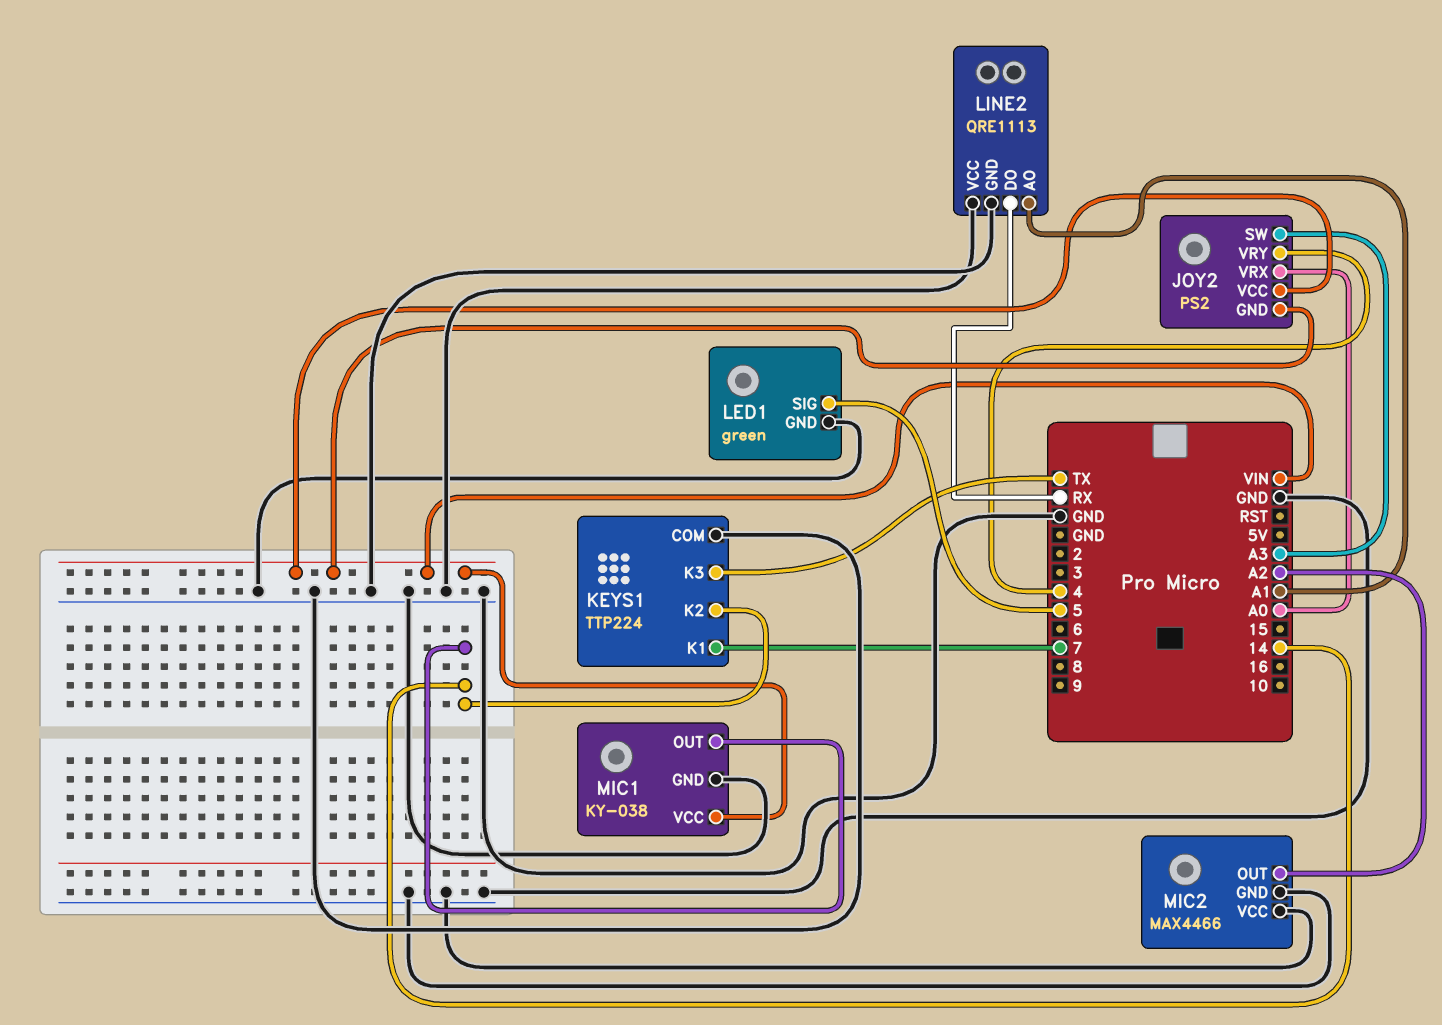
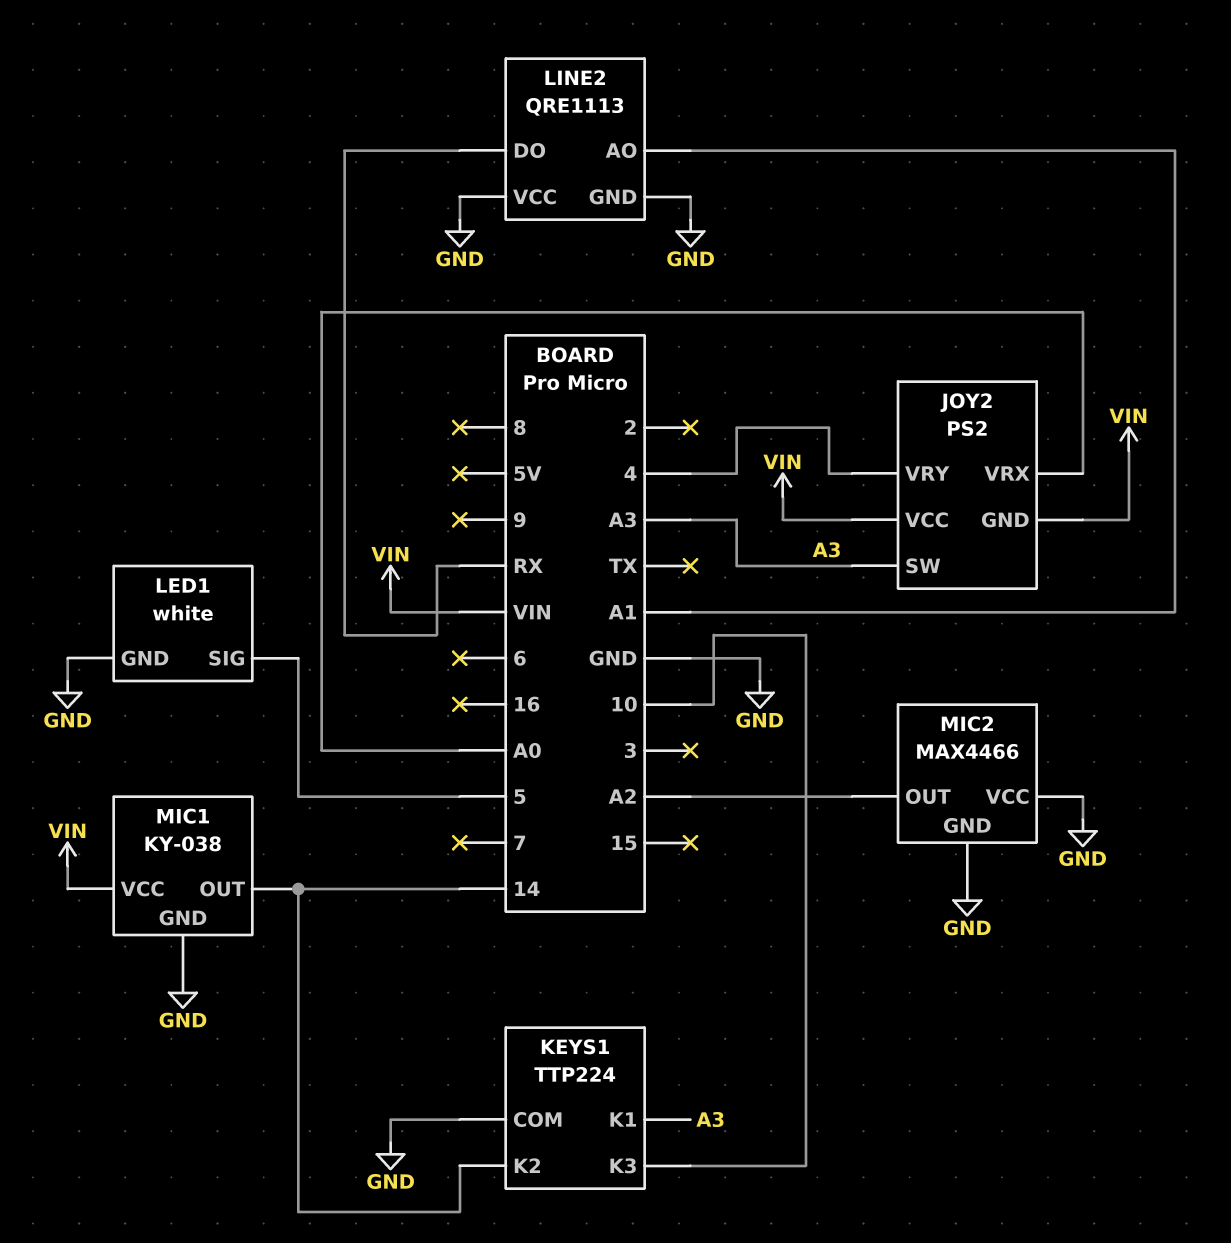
KEYS1 pin K1: 7 -> A3
KEYS1 pin K3: TX -> 10
LED1: green -> white

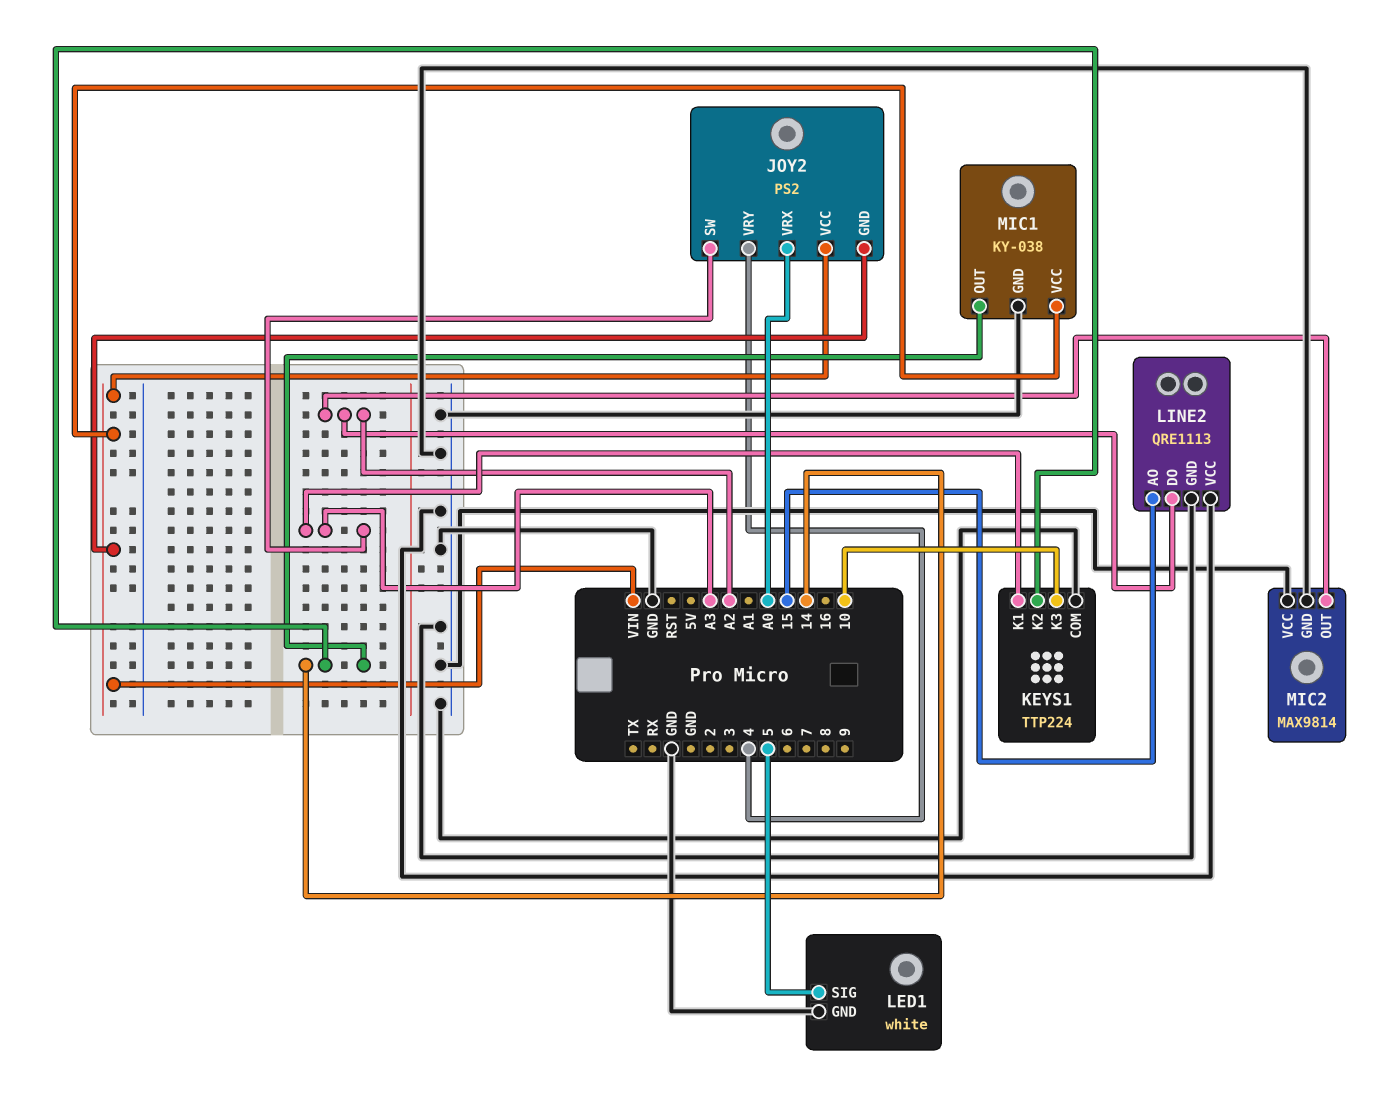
LINE2 pin AO: A1 -> 15
LINE2 pin DO: RX -> A2
MIC2: MAX4466 -> MAX9814

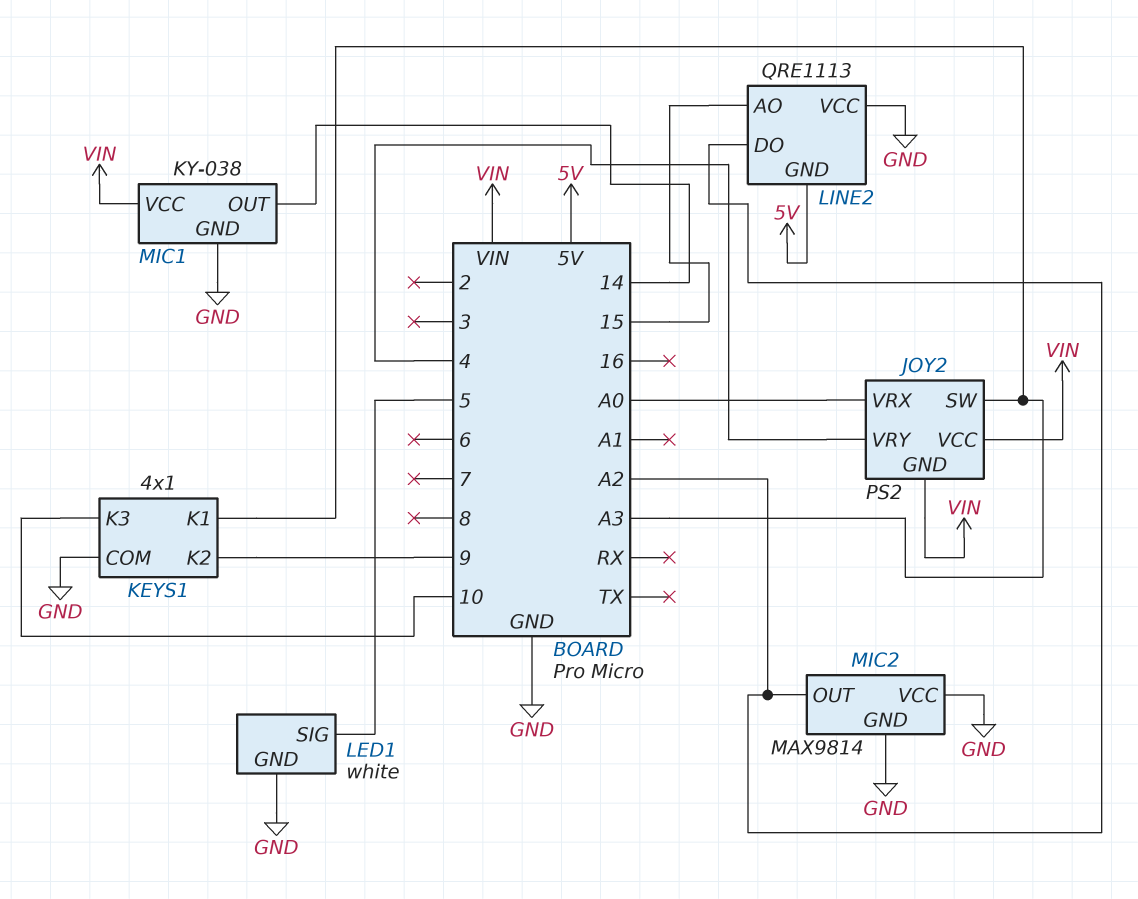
KEYS1: TTP224 -> 4x1
KEYS1 pin K2: 14 -> 9
LINE2 pin GND: GND -> 5V

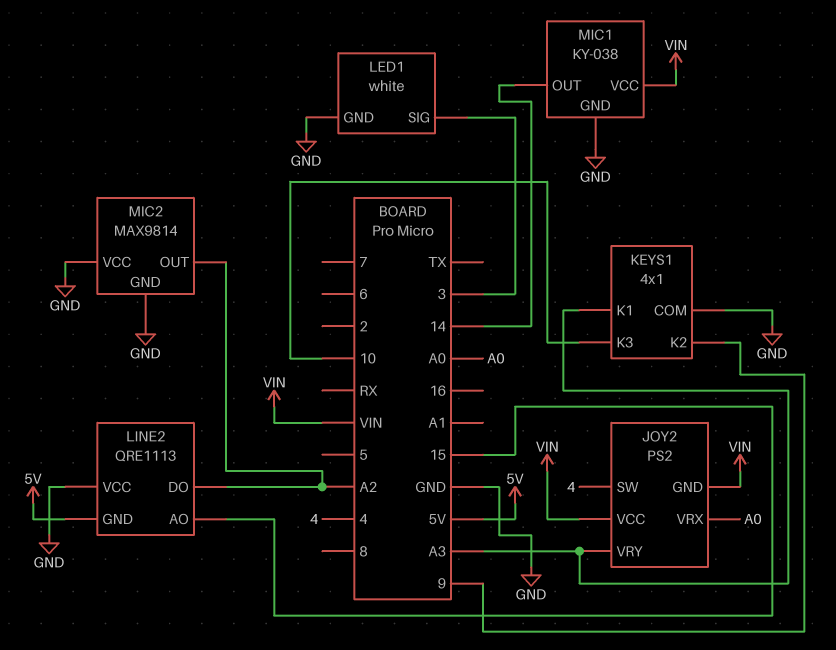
JOY2 pin SW: A3 -> 4
JOY2 pin VRY: 4 -> A3
LED1 pin SIG: 5 -> 3

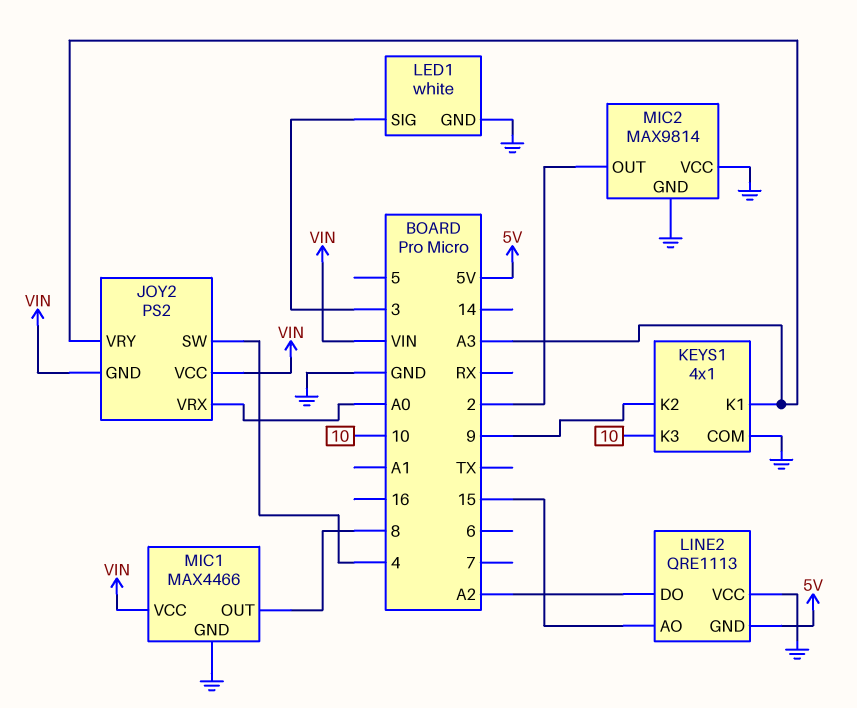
MIC1: KY-038 -> MAX4466
MIC1 pin OUT: 14 -> 8
MIC2 pin OUT: A2 -> 2

